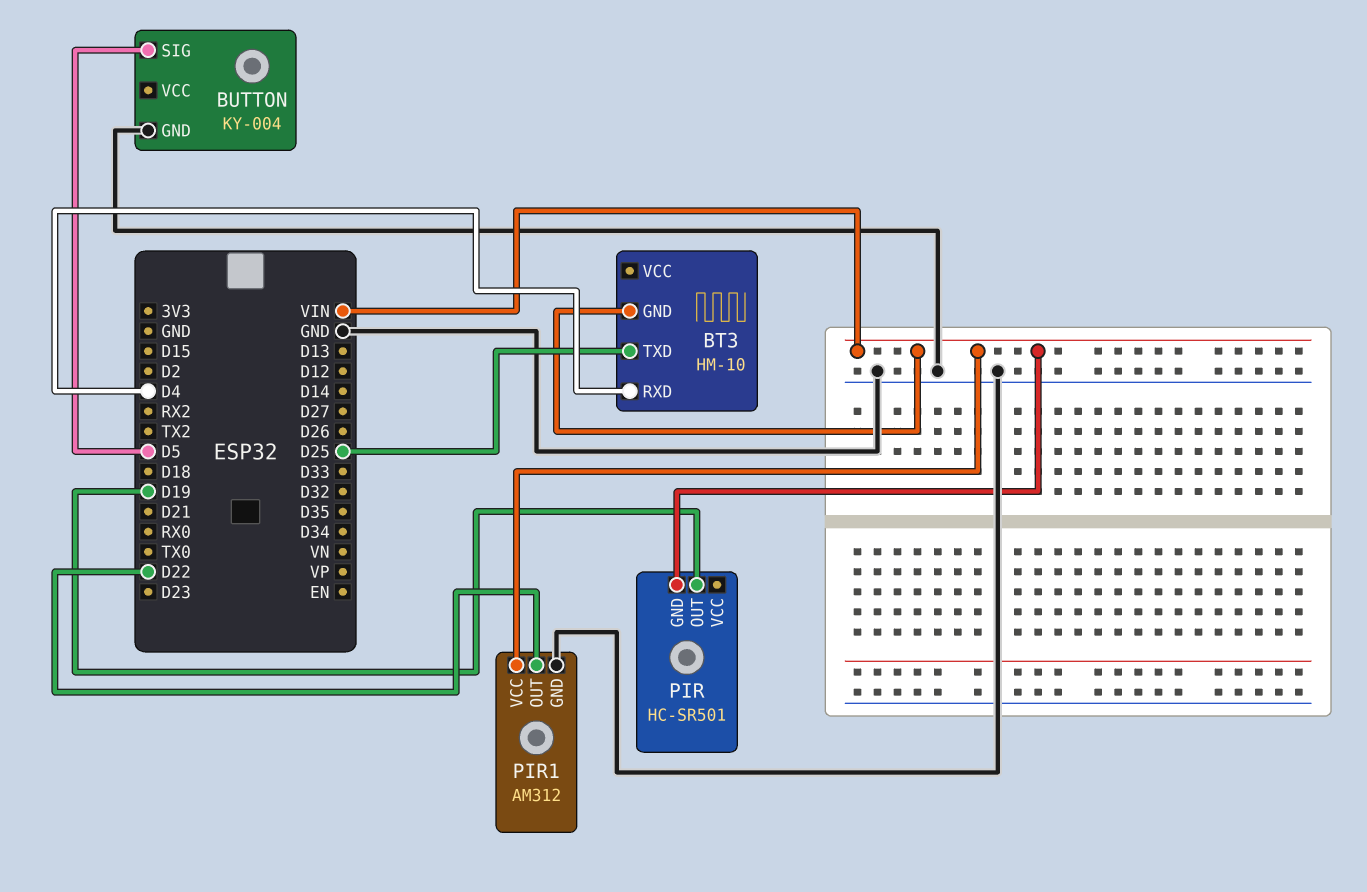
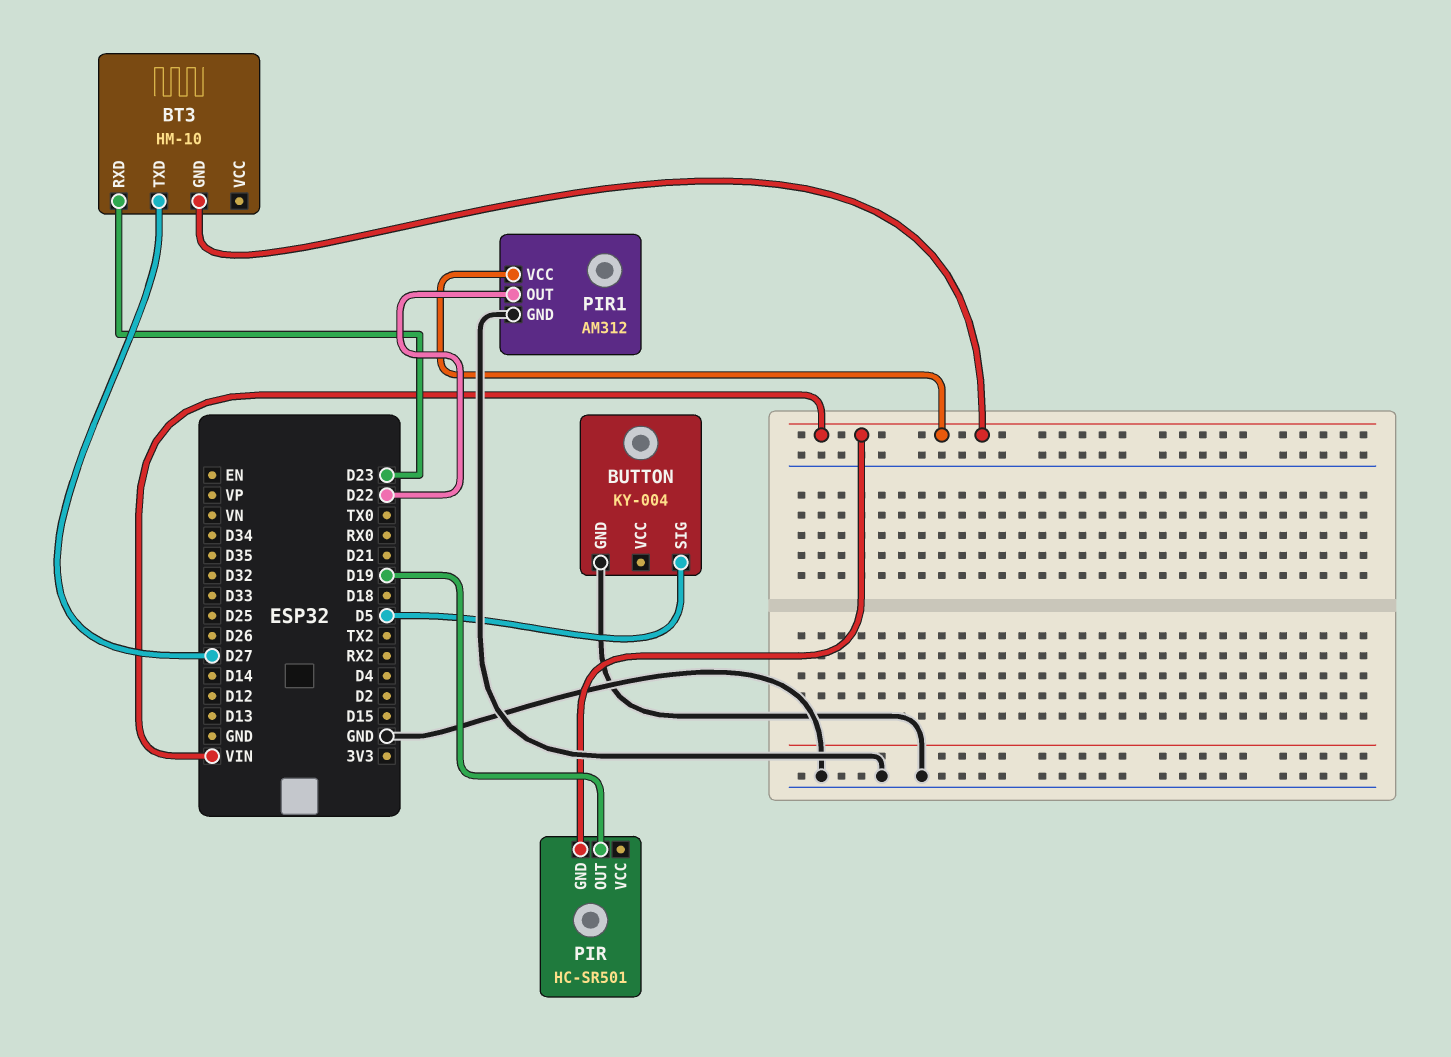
BT3 pin RXD: D4 -> D23
BT3 pin TXD: D25 -> D27

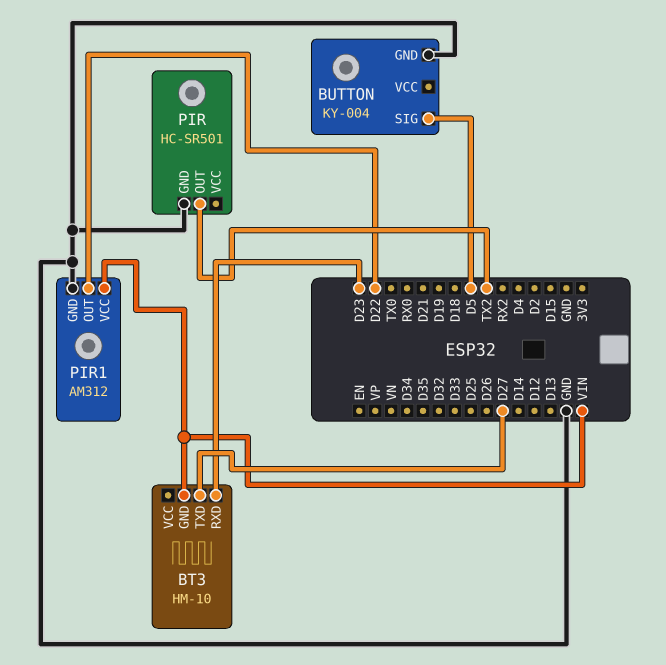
PIR pin GND: VIN -> GND
PIR pin OUT: D19 -> TX2

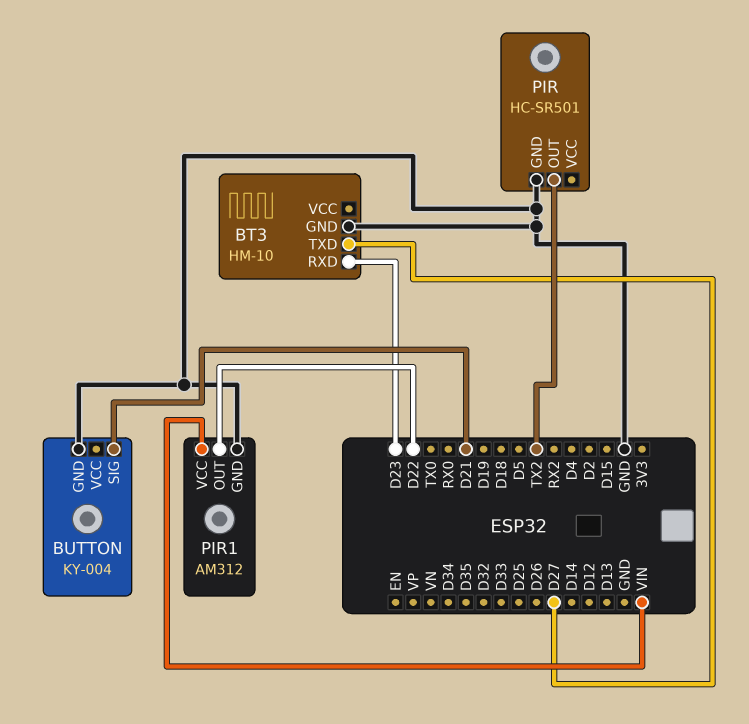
BT3 pin GND: VIN -> GND
BUTTON pin SIG: D5 -> D21

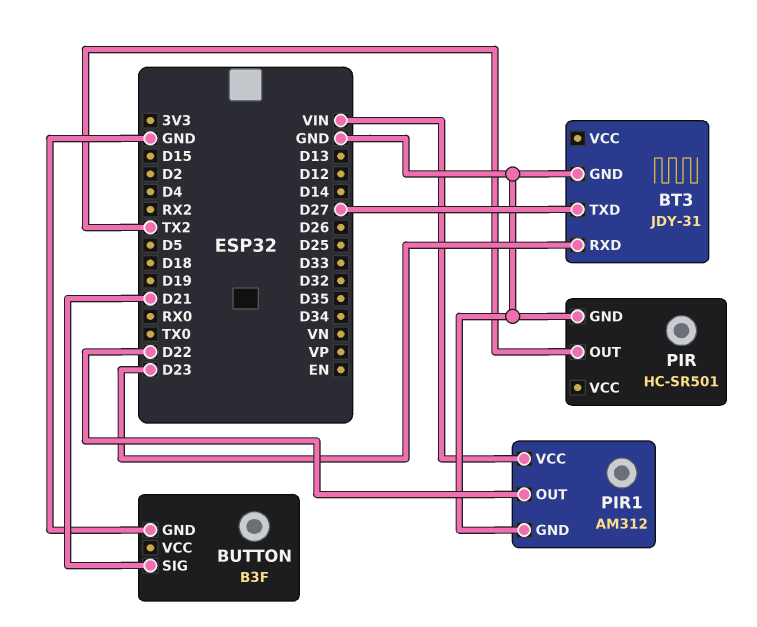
BT3: HM-10 -> JDY-31
BUTTON: KY-004 -> B3F

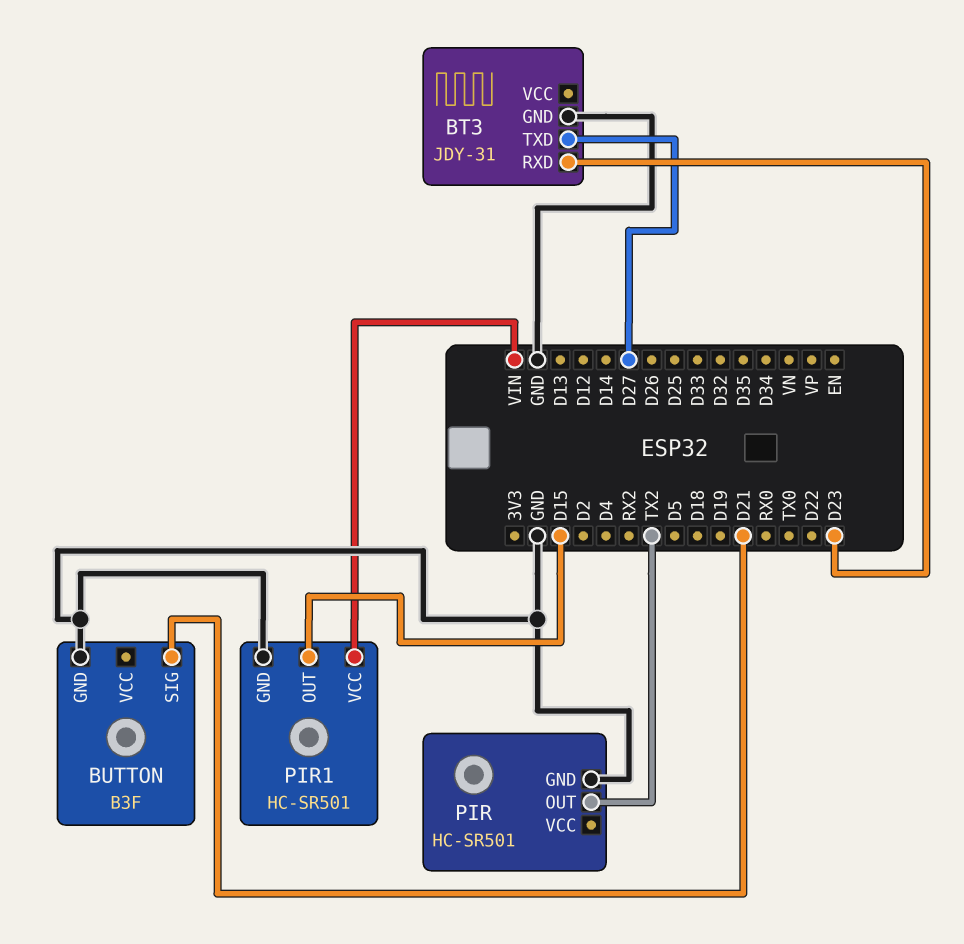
PIR1: AM312 -> HC-SR501
PIR1 pin OUT: D22 -> D15

